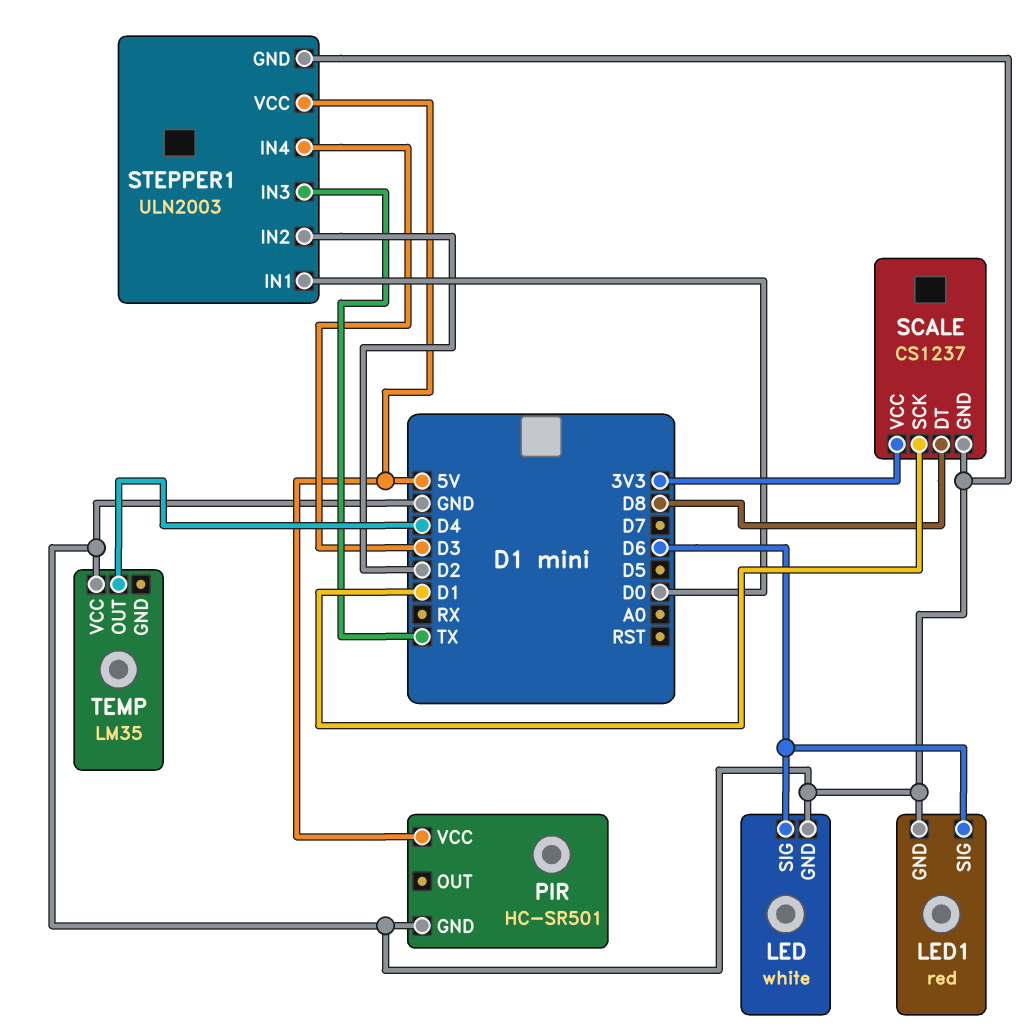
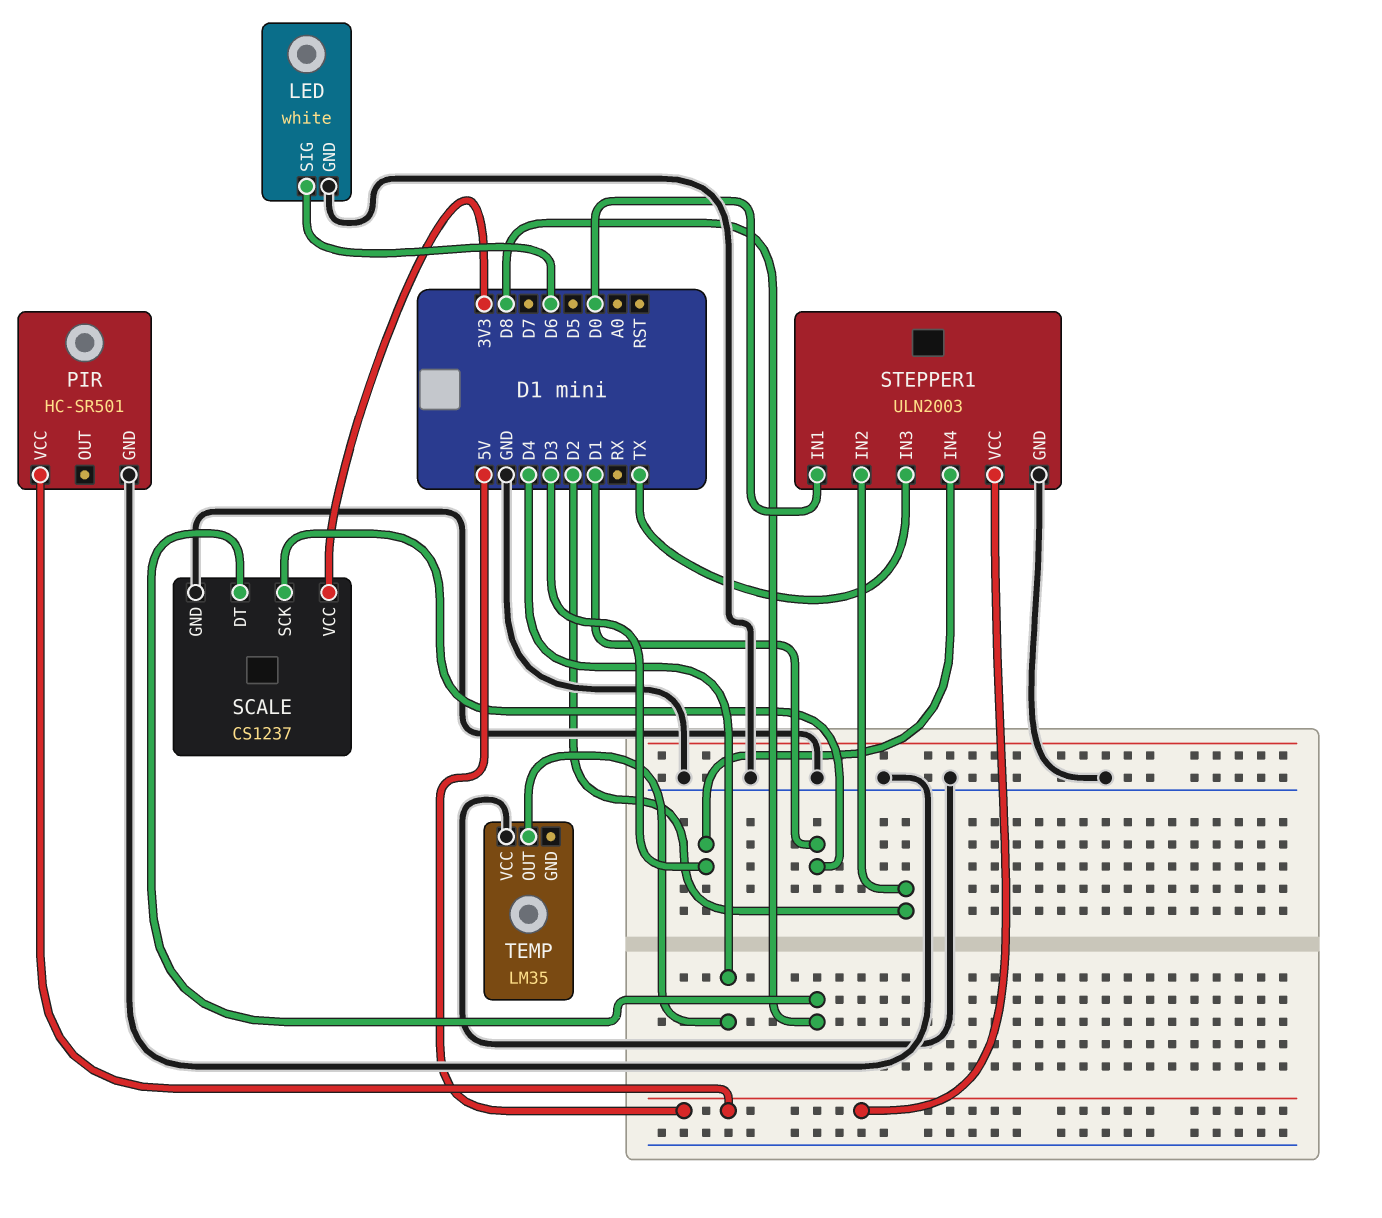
LED1: red -> none
LED1 pin GND: GND -> none
LED1 pin SIG: D6 -> none

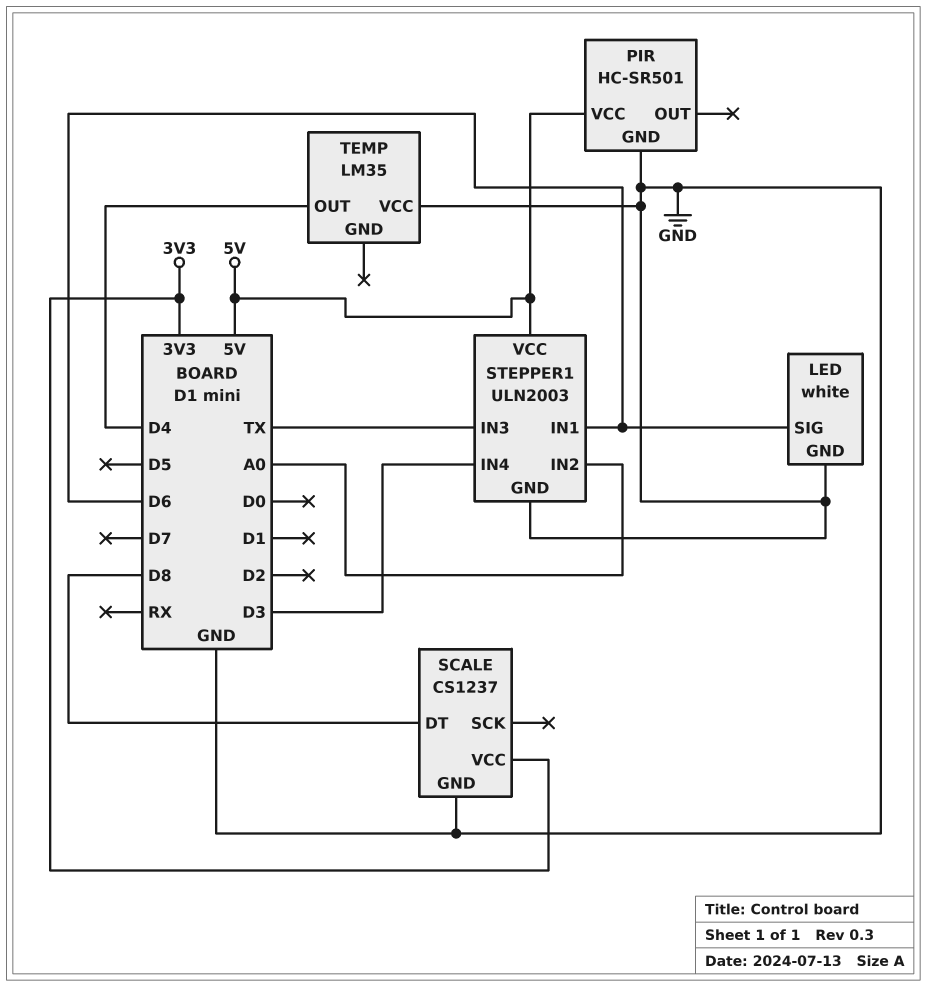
SCALE pin SCK: D1 -> none
STEPPER1 pin IN1: D0 -> D6
STEPPER1 pin IN2: D2 -> A0

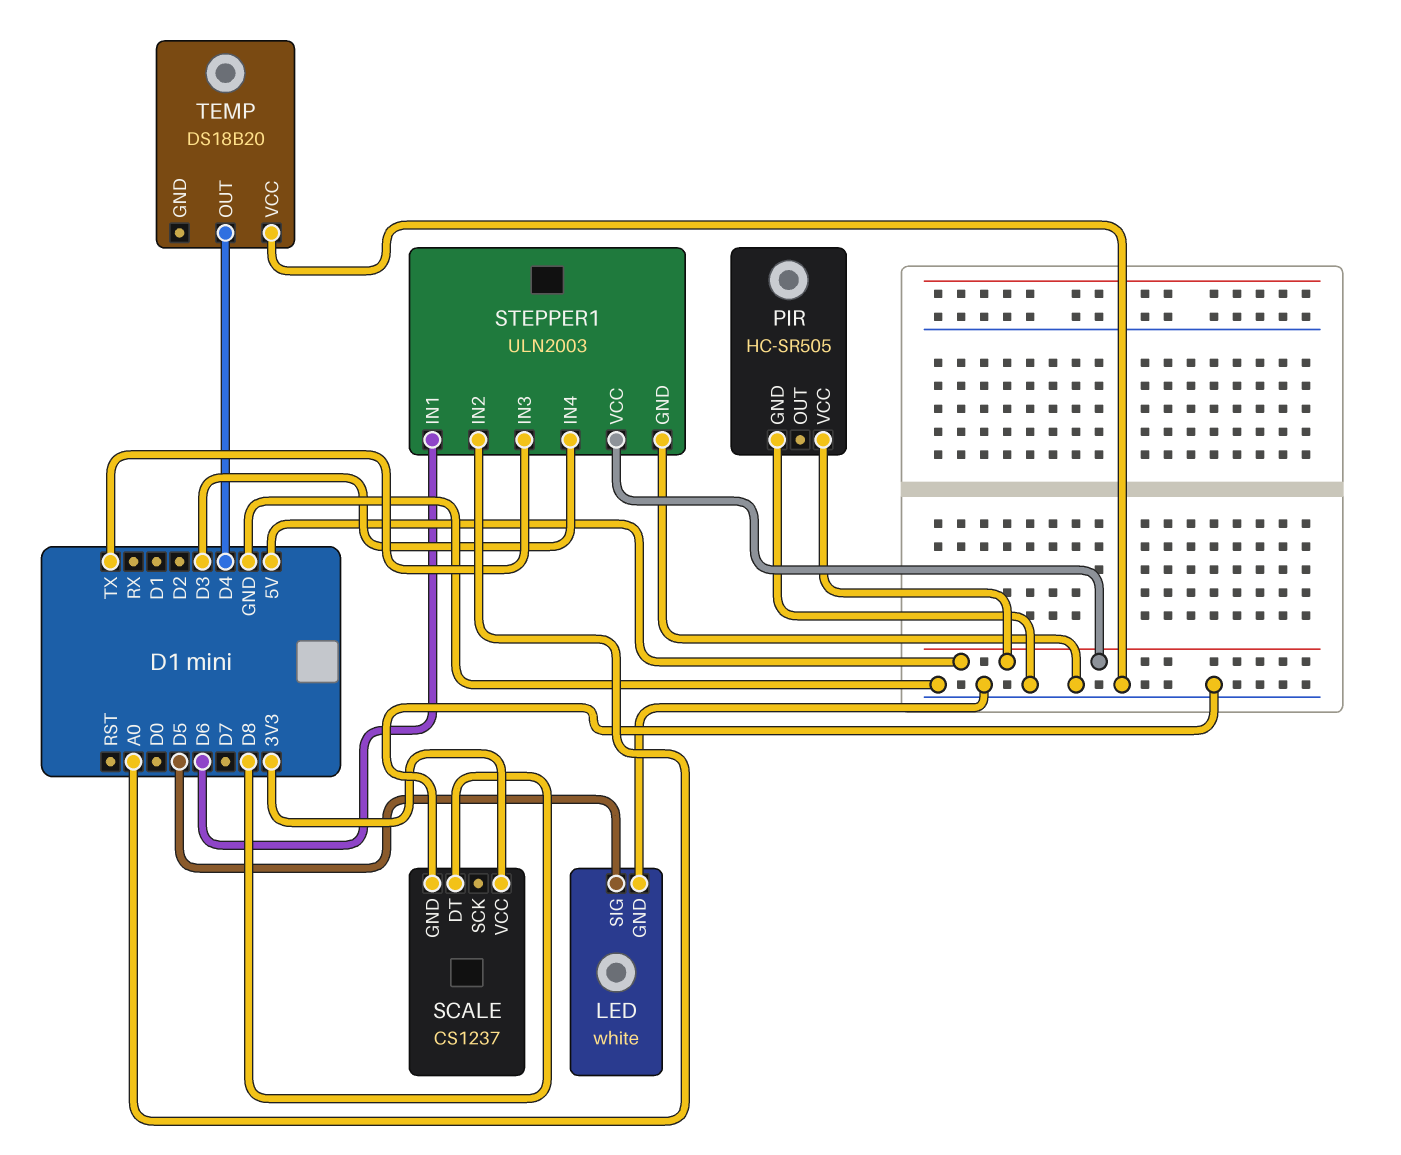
LED pin SIG: D6 -> D5
PIR: HC-SR501 -> HC-SR505
TEMP: LM35 -> DS18B20

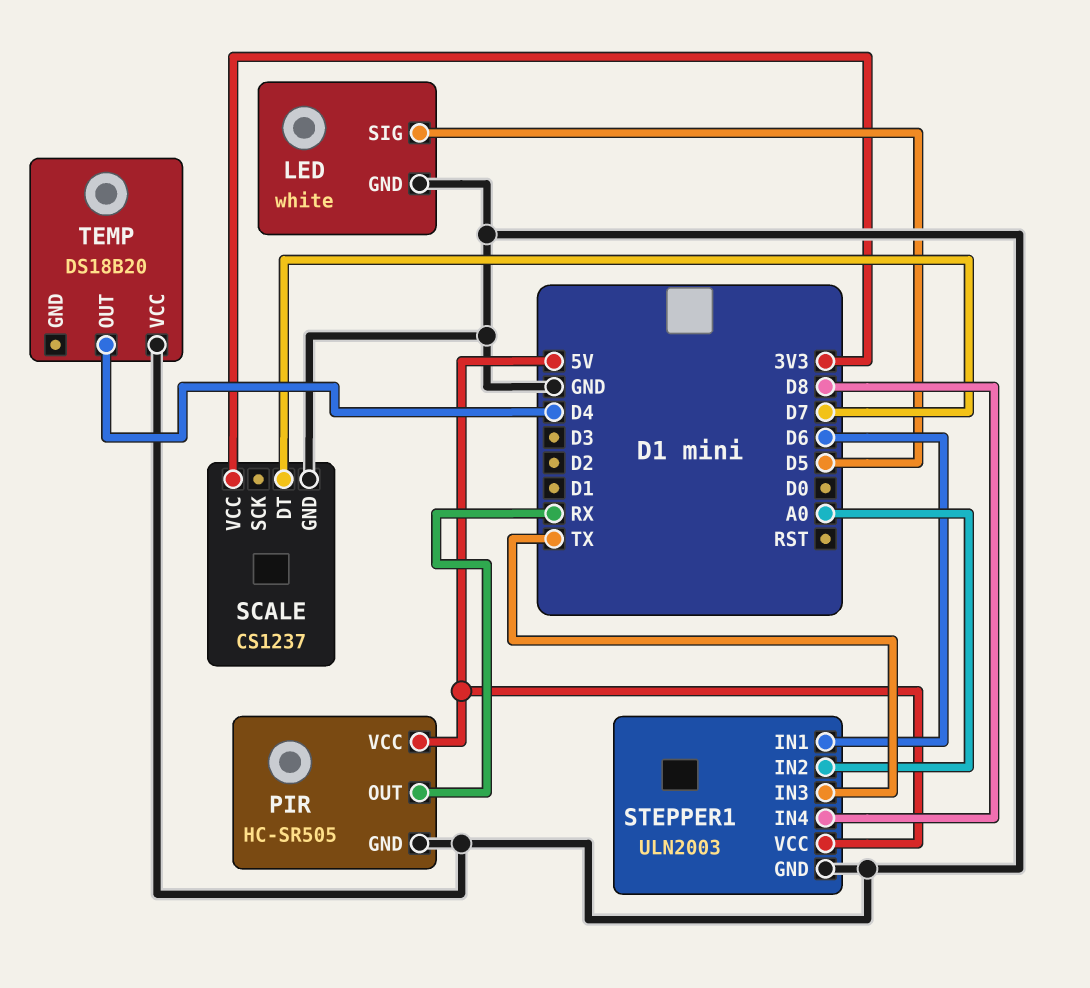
PIR pin OUT: none -> RX
SCALE pin DT: D8 -> D7
STEPPER1 pin IN4: D3 -> D8

